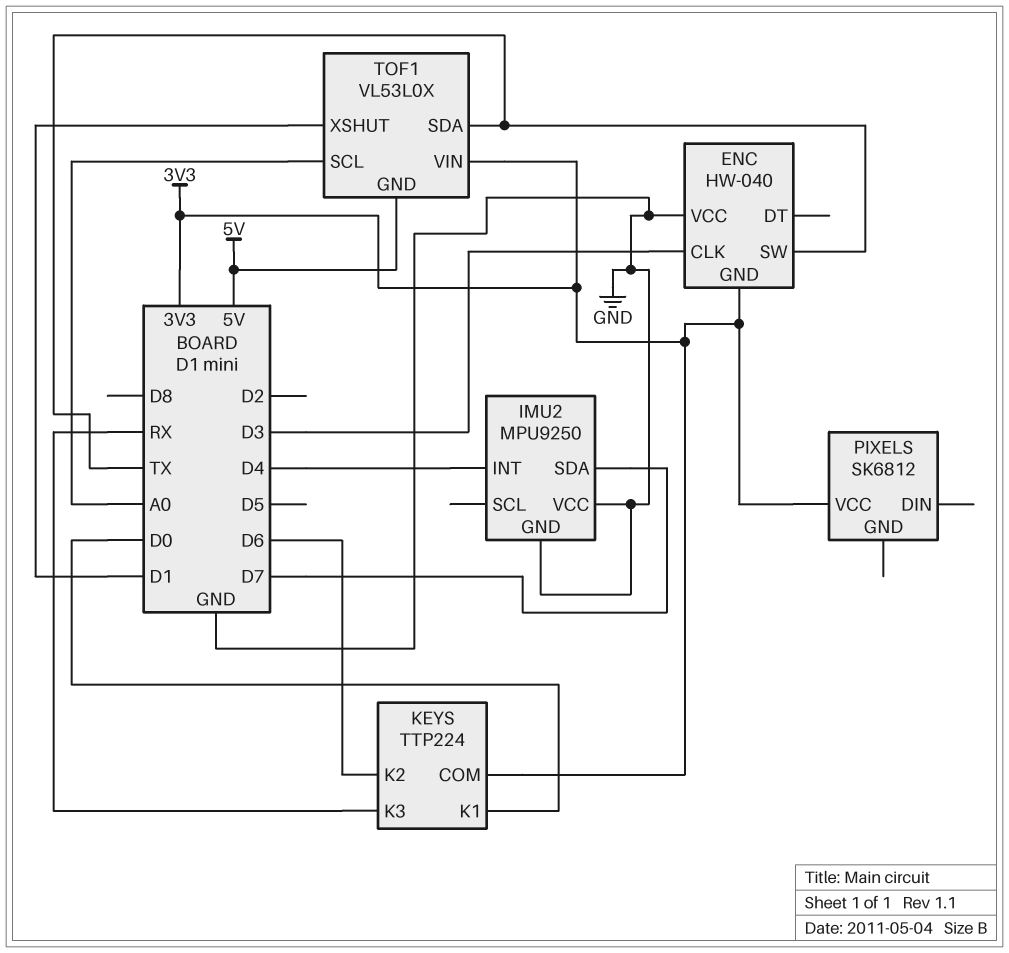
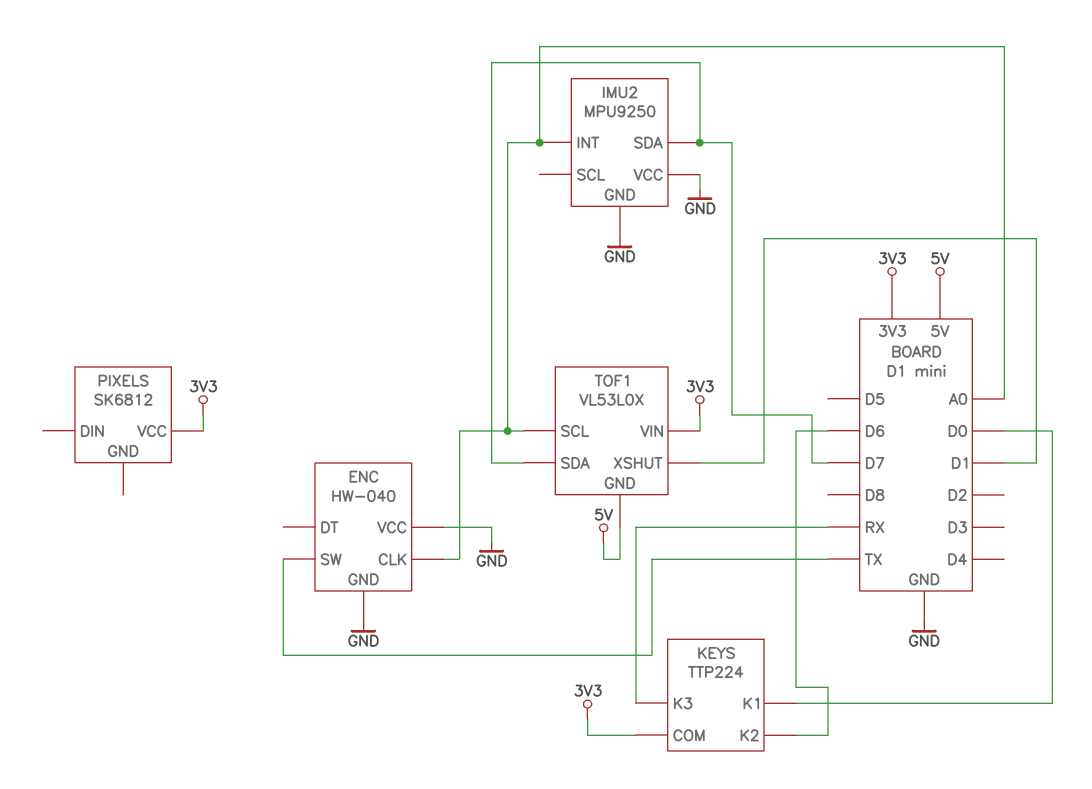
ENC pin CLK: D3 -> A0
ENC pin GND: 3V3 -> GND
IMU2 pin INT: D4 -> A0
TOF1 pin SDA: TX -> D7

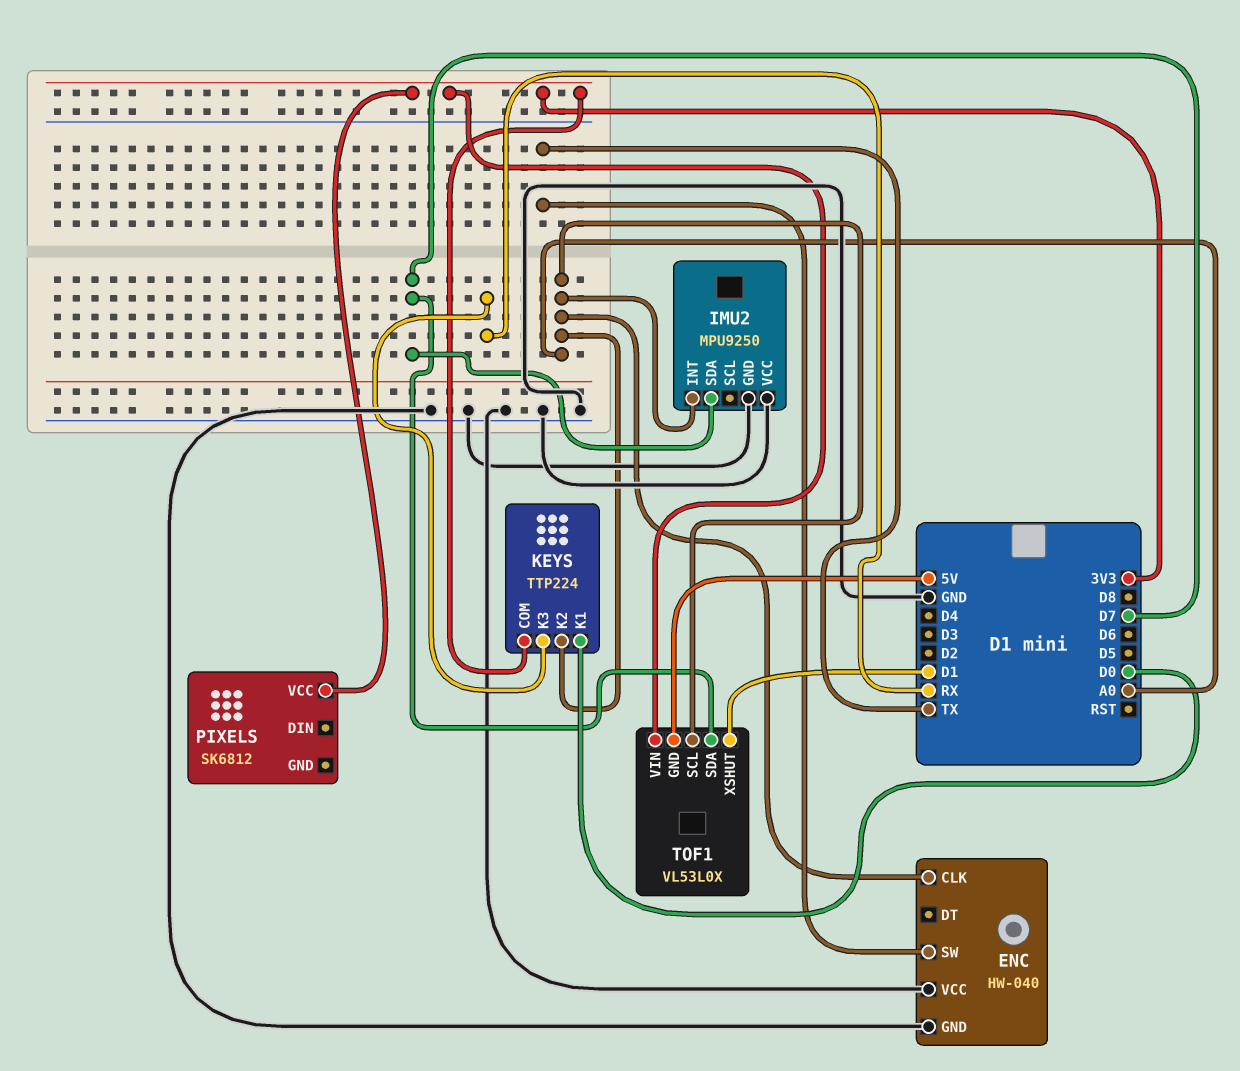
KEYS pin K2: D6 -> A0

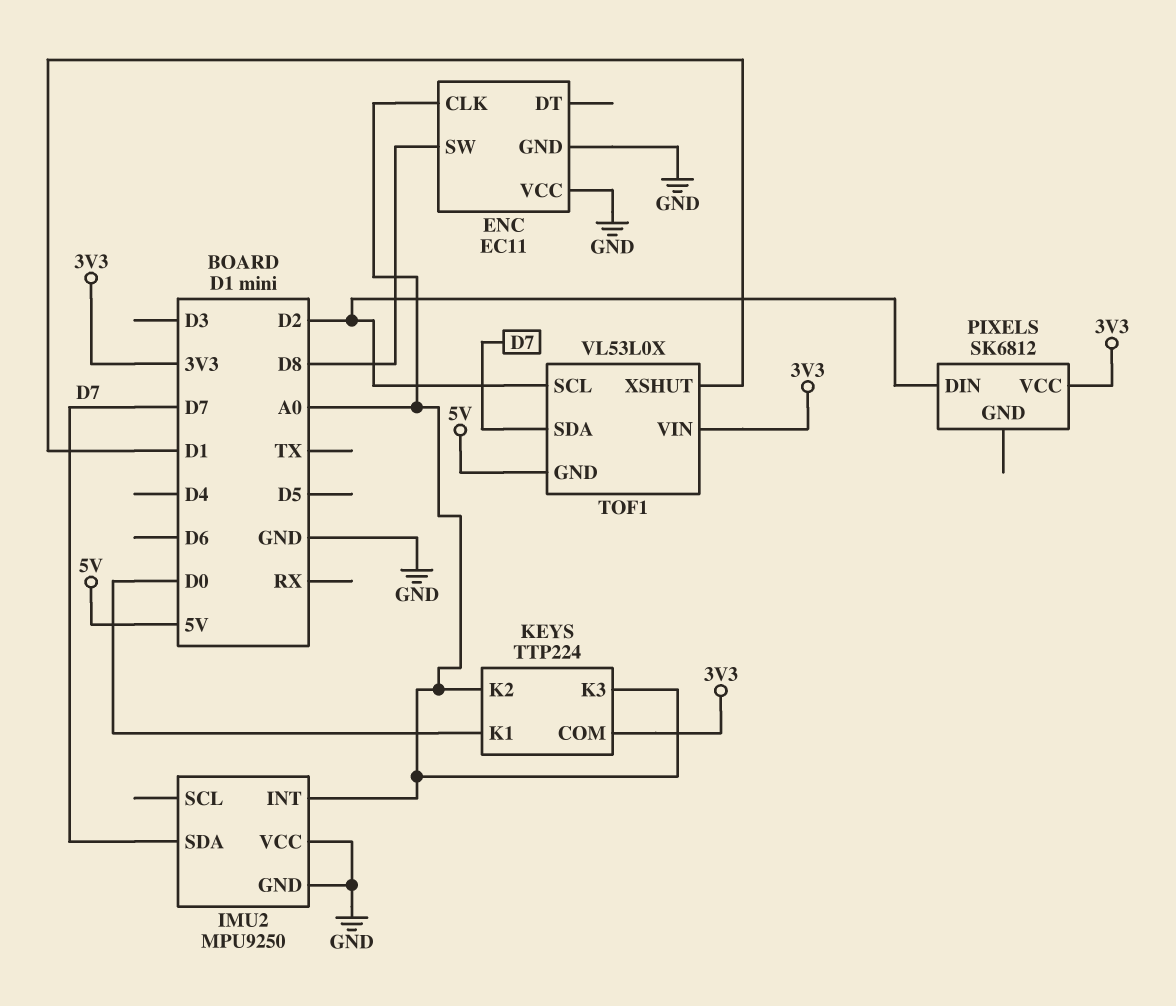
ENC: HW-040 -> EC11
ENC pin SW: TX -> D8
KEYS pin K3: RX -> A0
PIXELS pin DIN: none -> D2
TOF1 pin SCL: A0 -> D2

